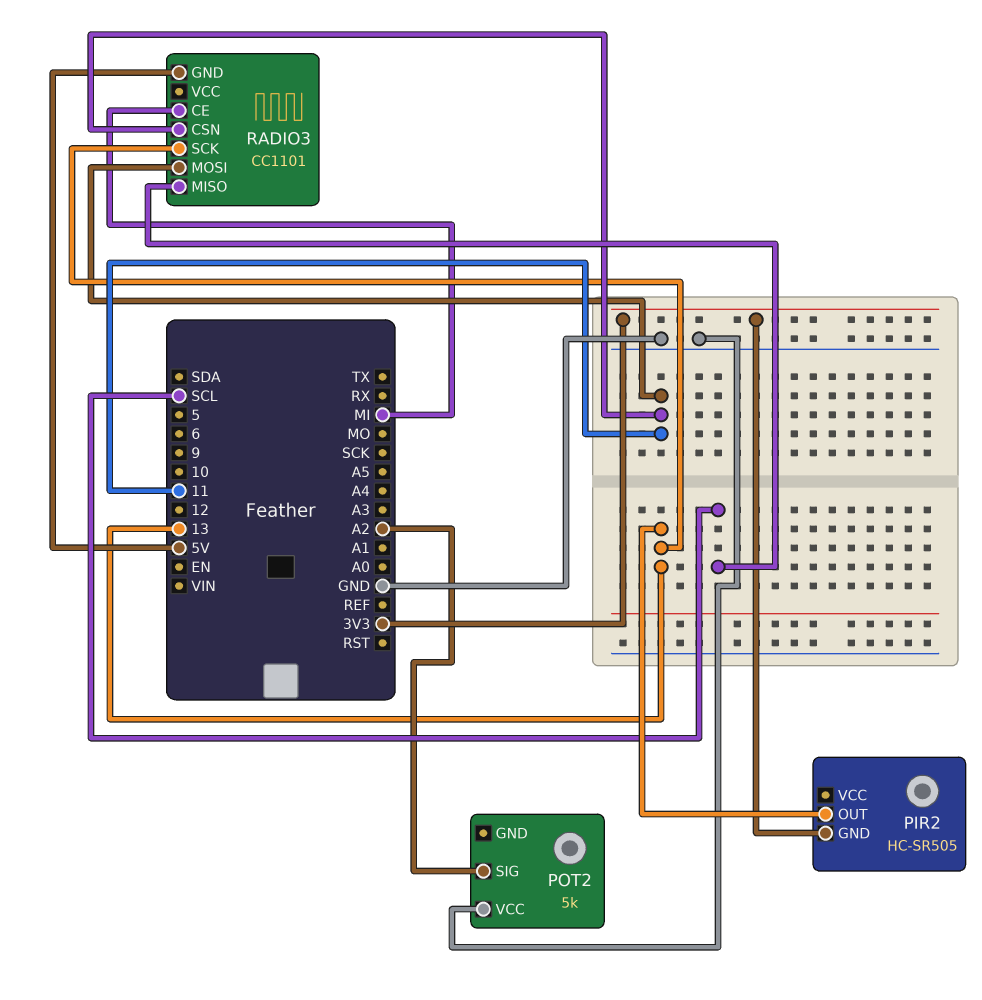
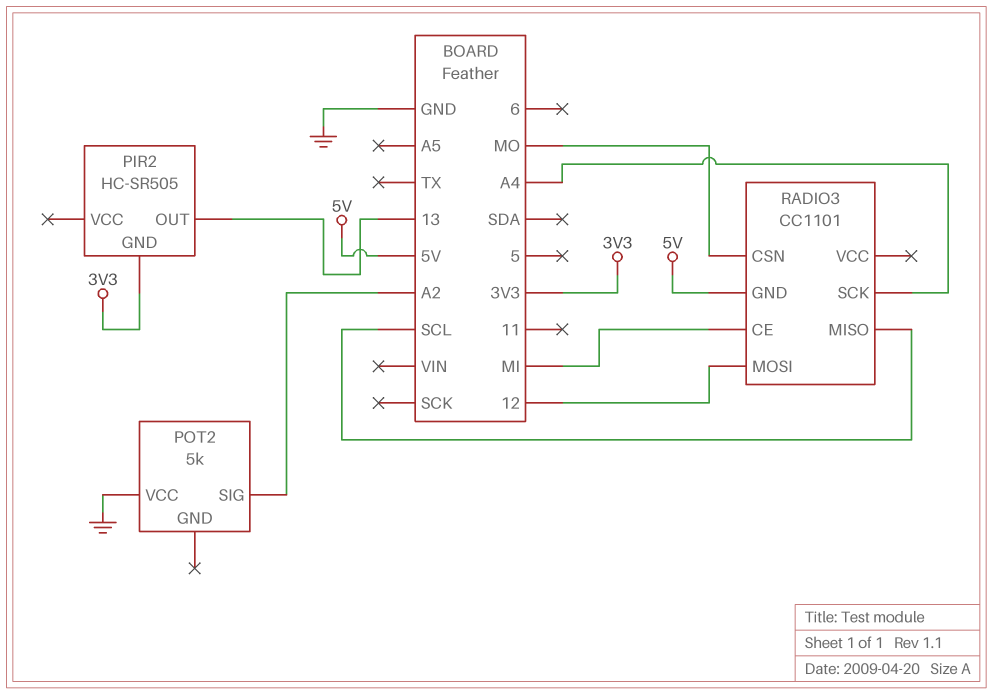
RADIO3 pin CSN: 11 -> MO
RADIO3 pin MOSI: 11 -> 12
RADIO3 pin SCK: 13 -> A4

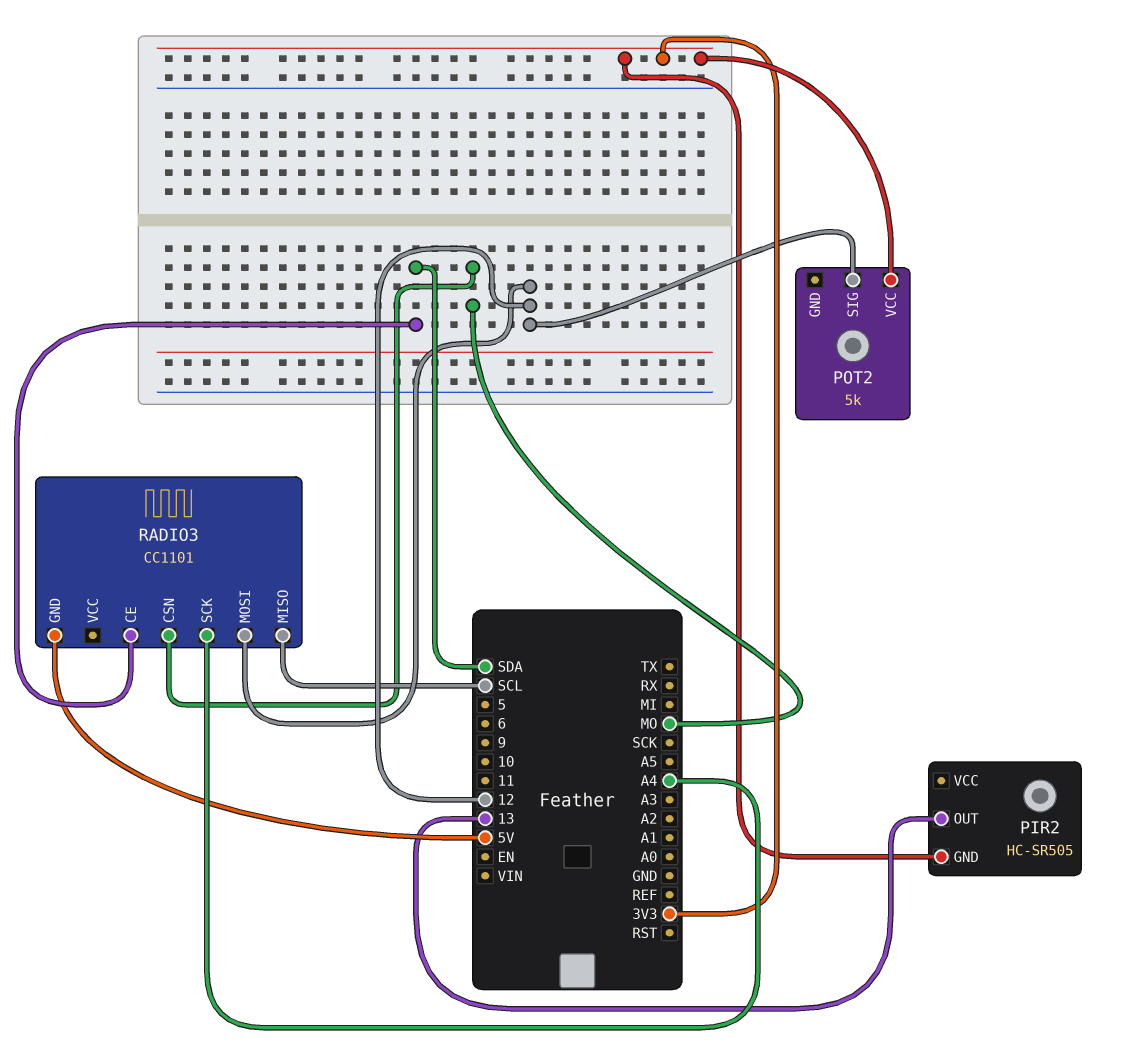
POT2 pin SIG: A2 -> 12
POT2 pin VCC: GND -> 3V3
RADIO3 pin CE: MI -> SDA

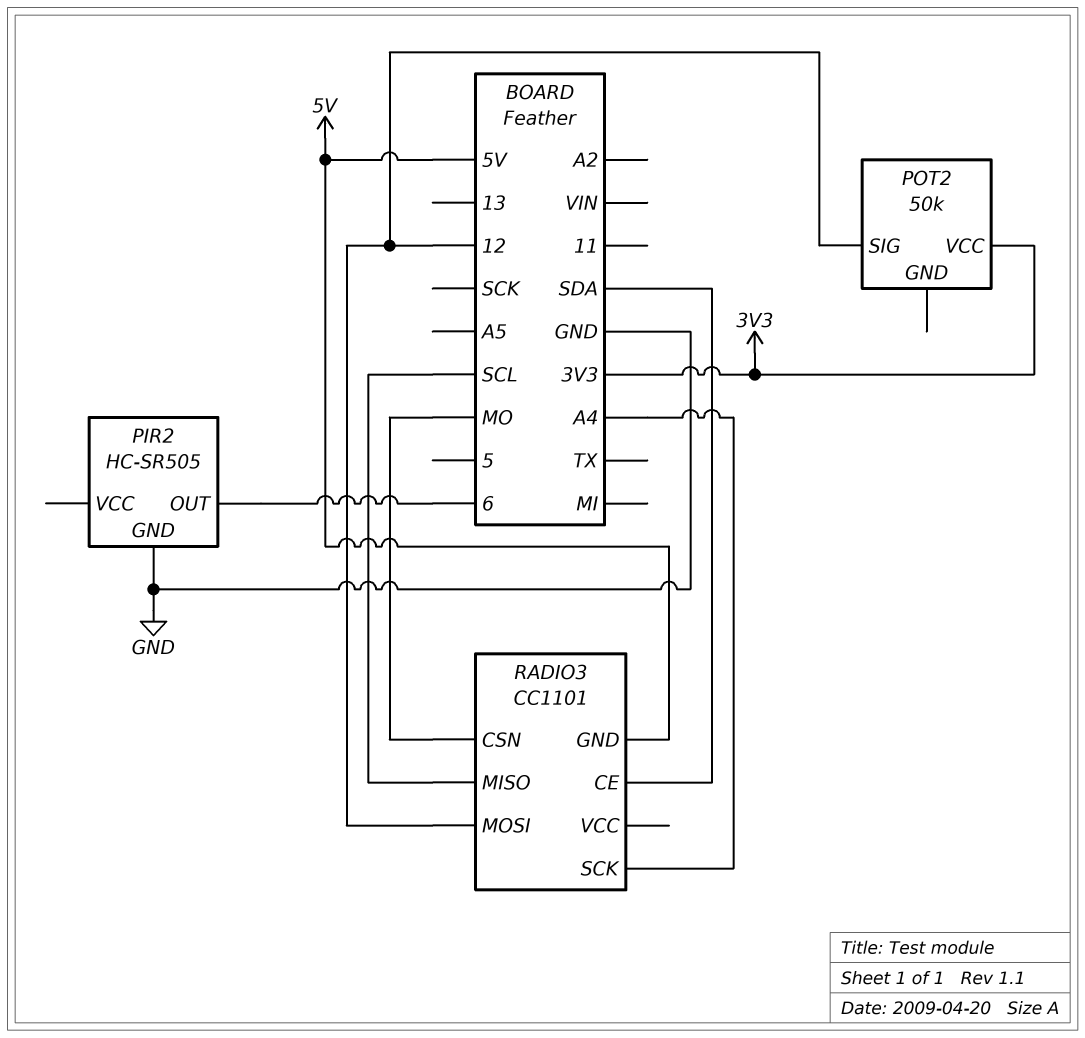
PIR2 pin GND: 3V3 -> GND
PIR2 pin OUT: 13 -> 6
POT2: 5k -> 50k

